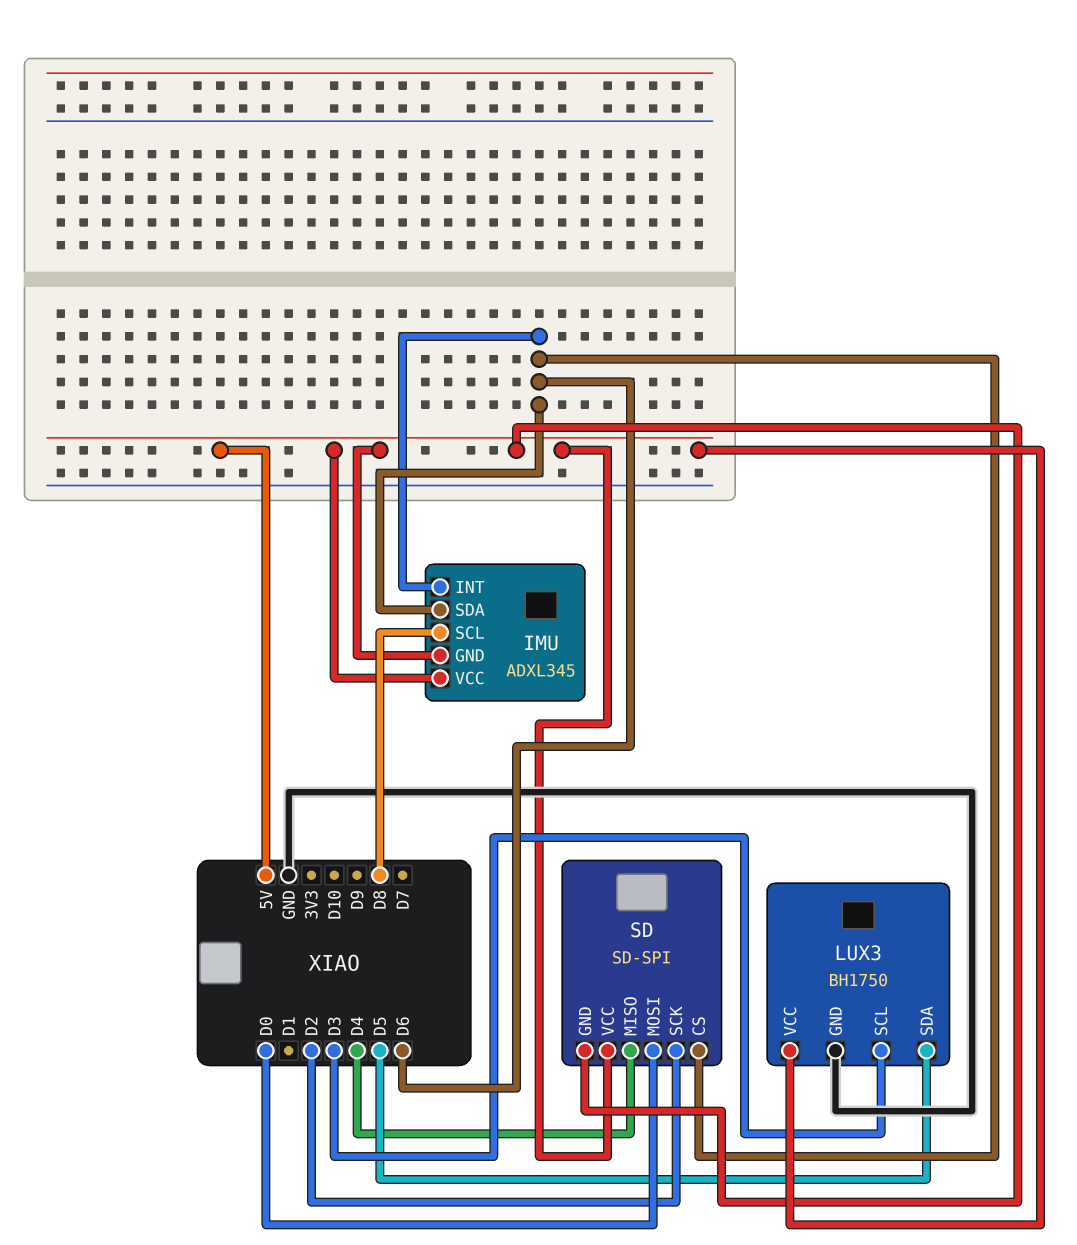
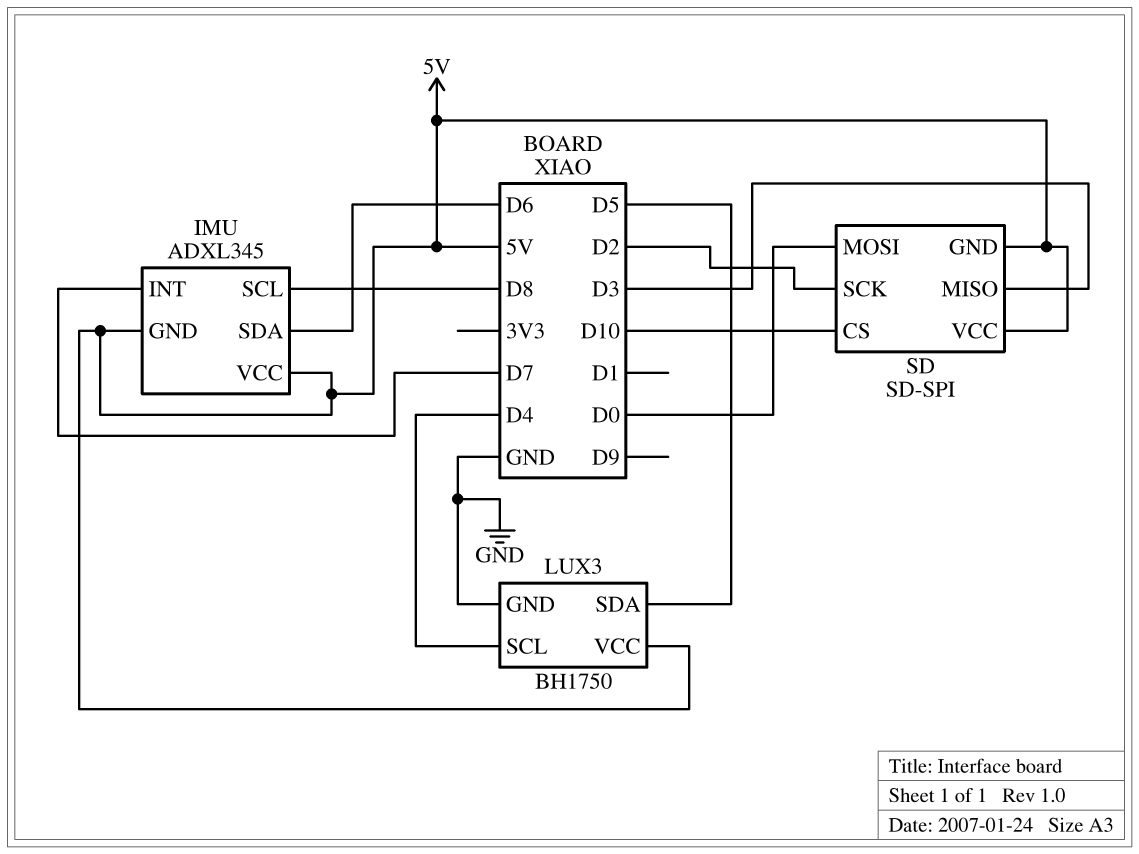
IMU pin INT: D6 -> D7
LUX3 pin SCL: D3 -> D4
SD pin CS: D6 -> D10
SD pin MISO: D4 -> D3

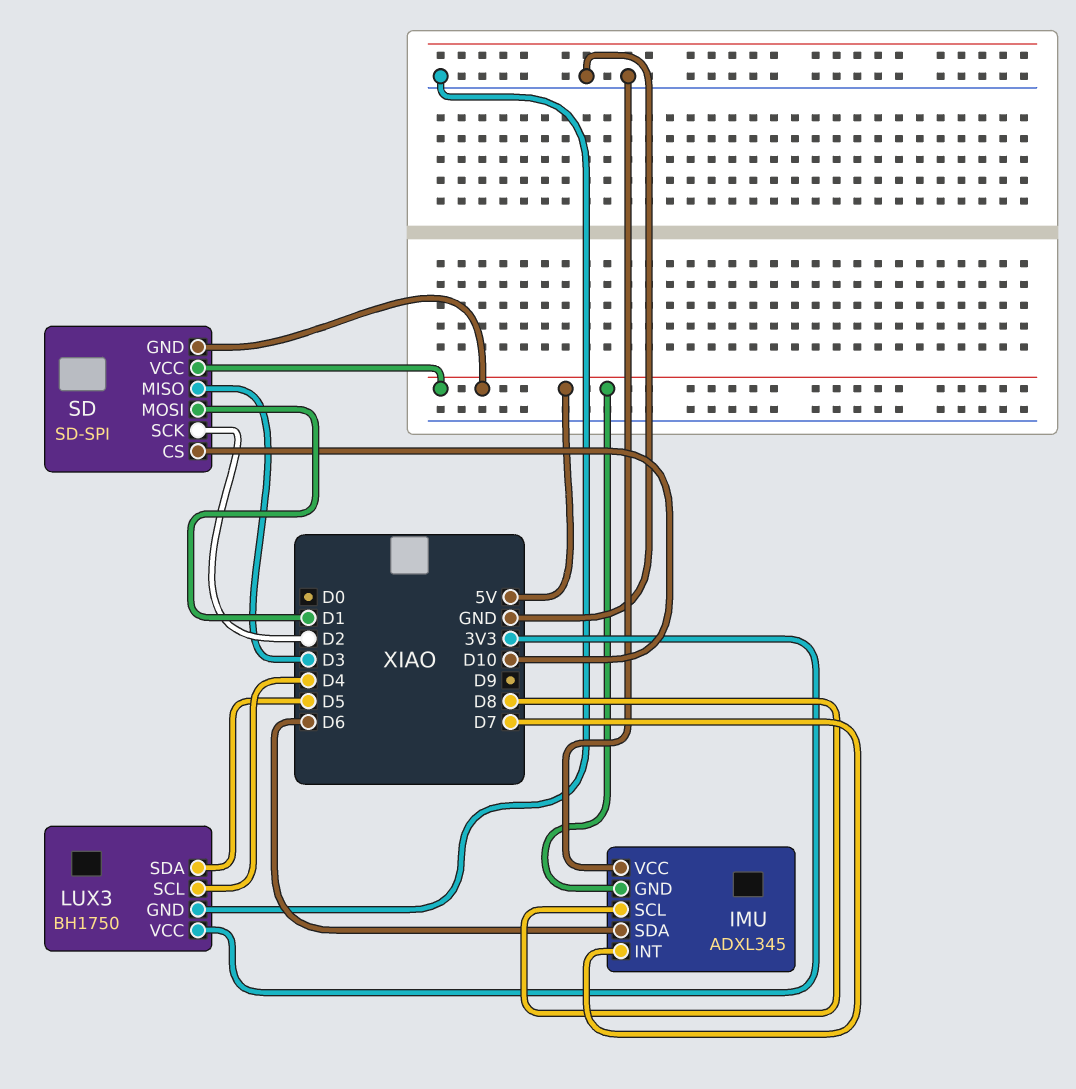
IMU pin VCC: 5V -> GND
LUX3 pin VCC: 5V -> 3V3
SD pin MOSI: D0 -> D1

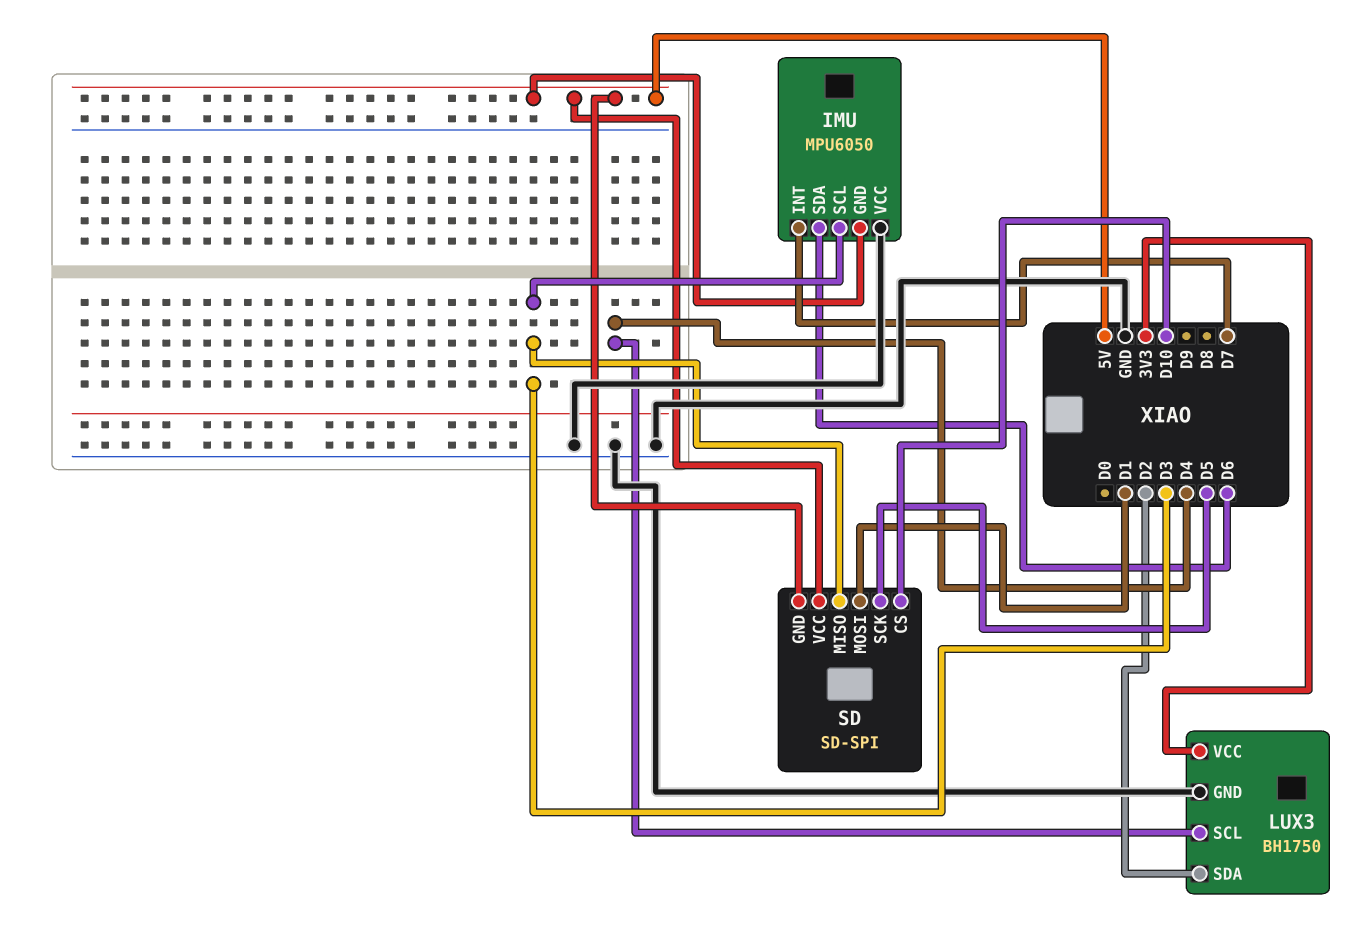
IMU: ADXL345 -> MPU6050
IMU pin SCL: D8 -> D3
LUX3 pin SDA: D5 -> D2
SD pin SCK: D2 -> D5

